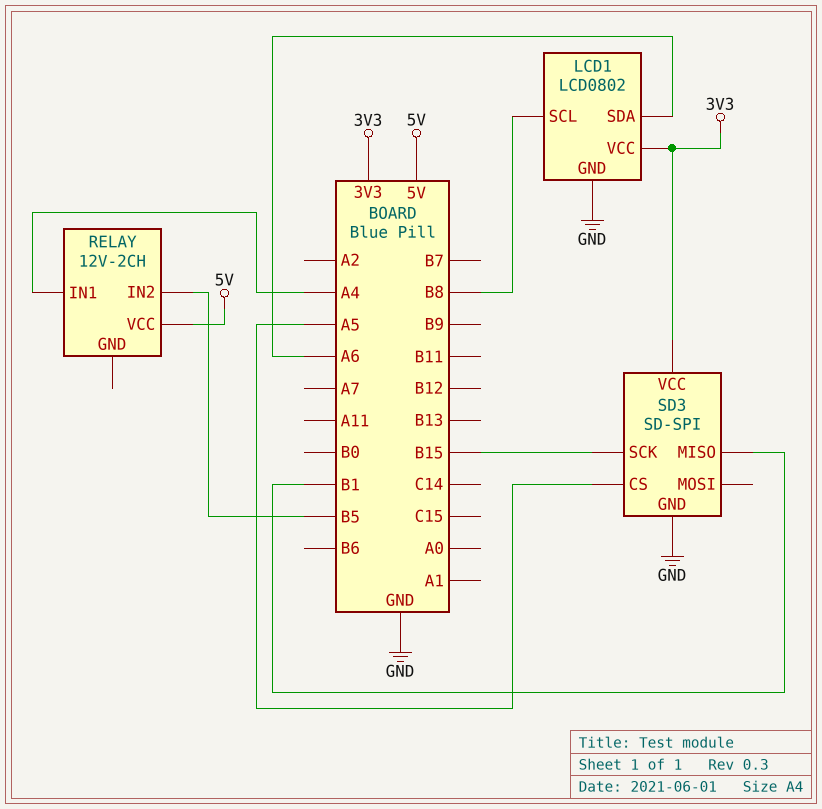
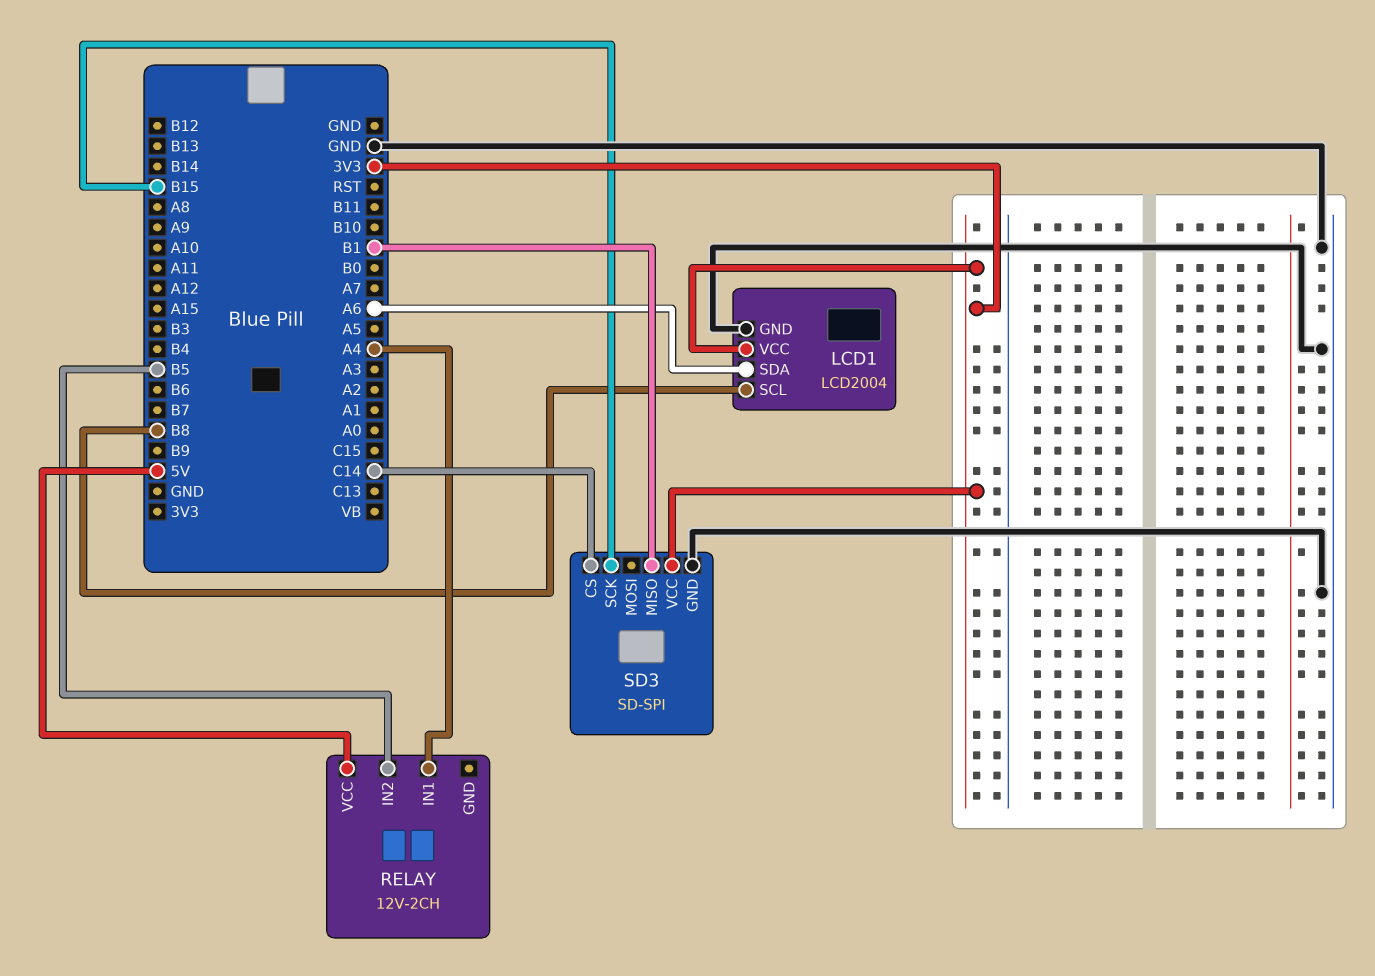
LCD1: LCD0802 -> LCD2004
SD3 pin CS: A5 -> C14

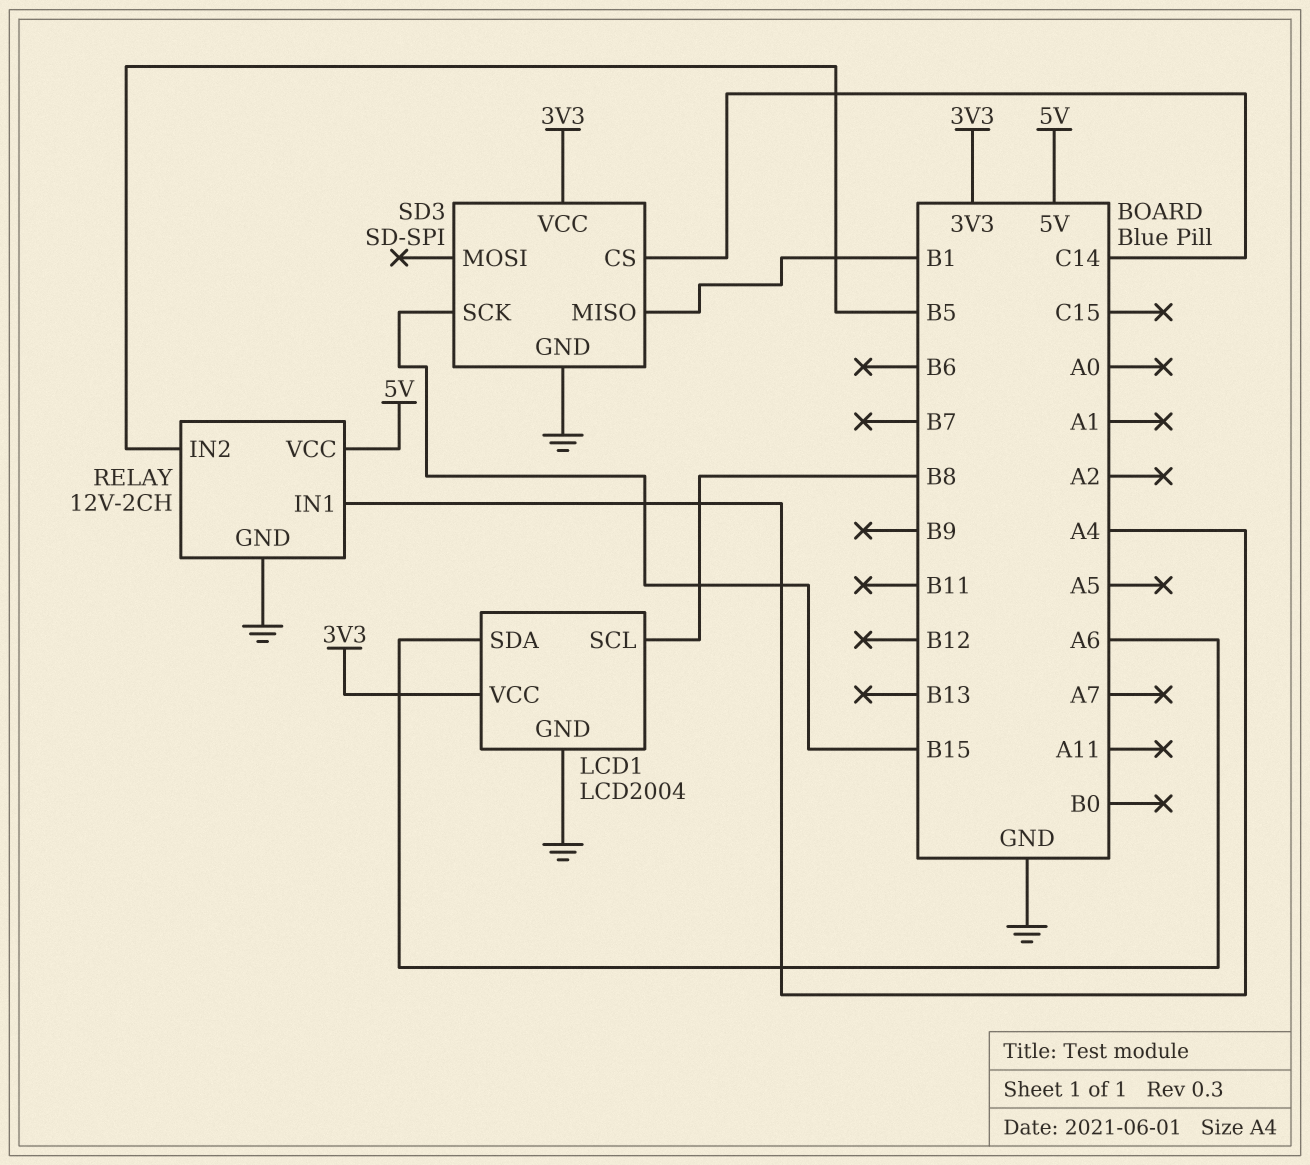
RELAY pin GND: none -> GND

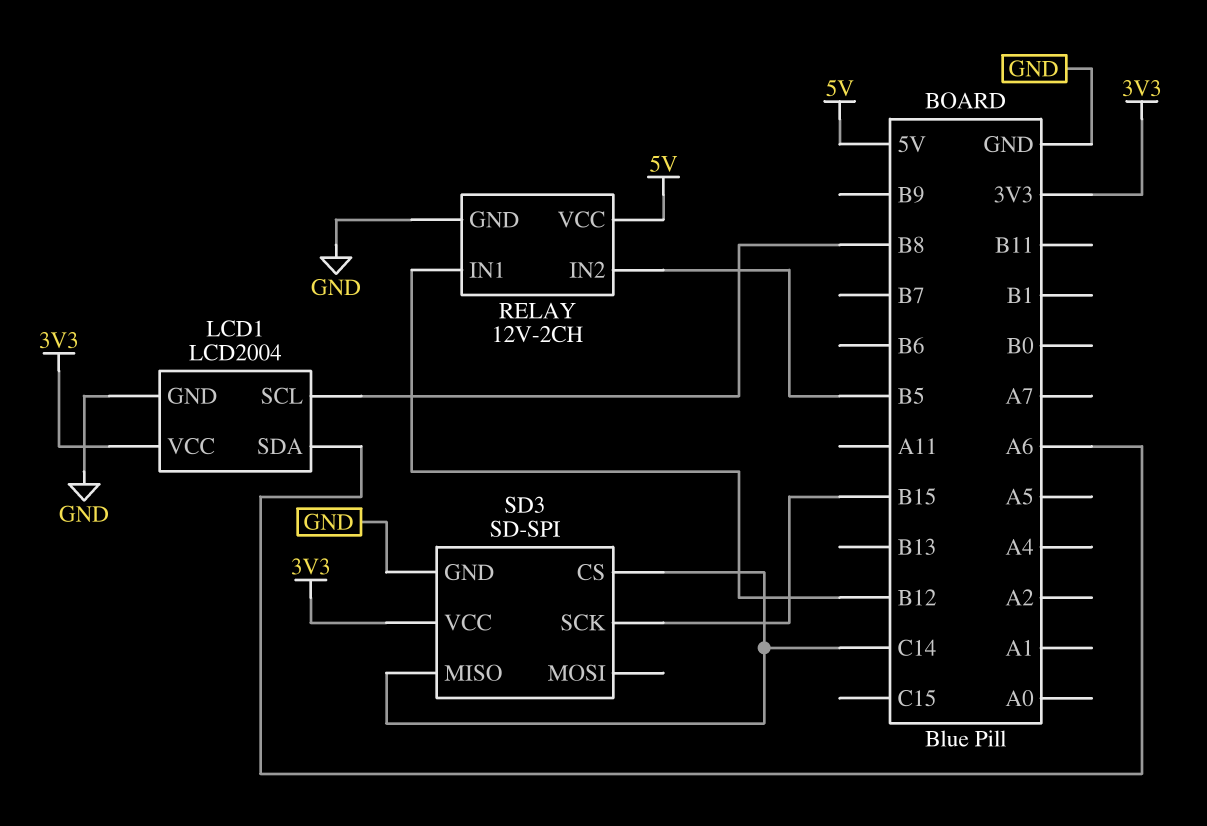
RELAY pin IN1: A4 -> B12
SD3 pin MISO: B1 -> C14

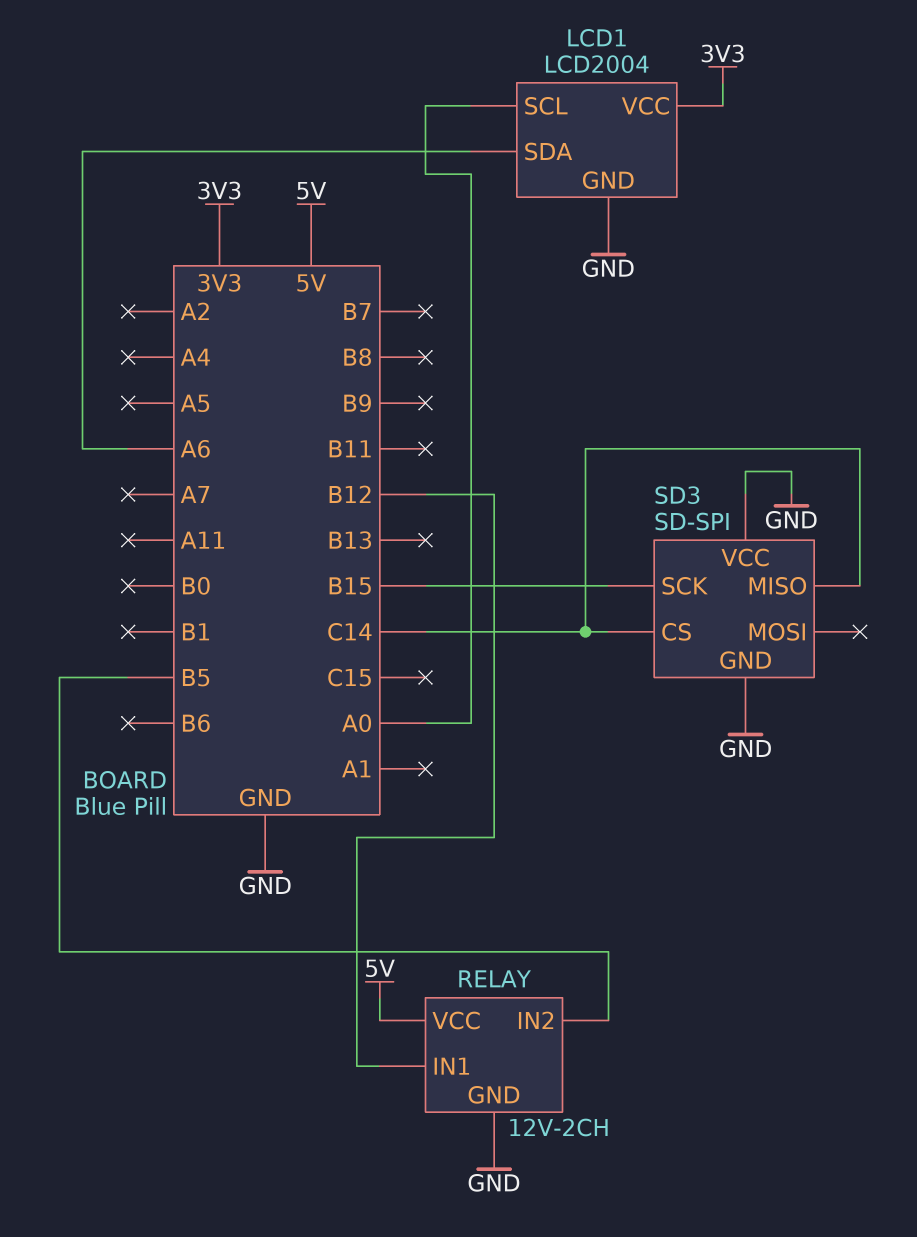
LCD1 pin SCL: B8 -> A0
SD3 pin VCC: 3V3 -> GND

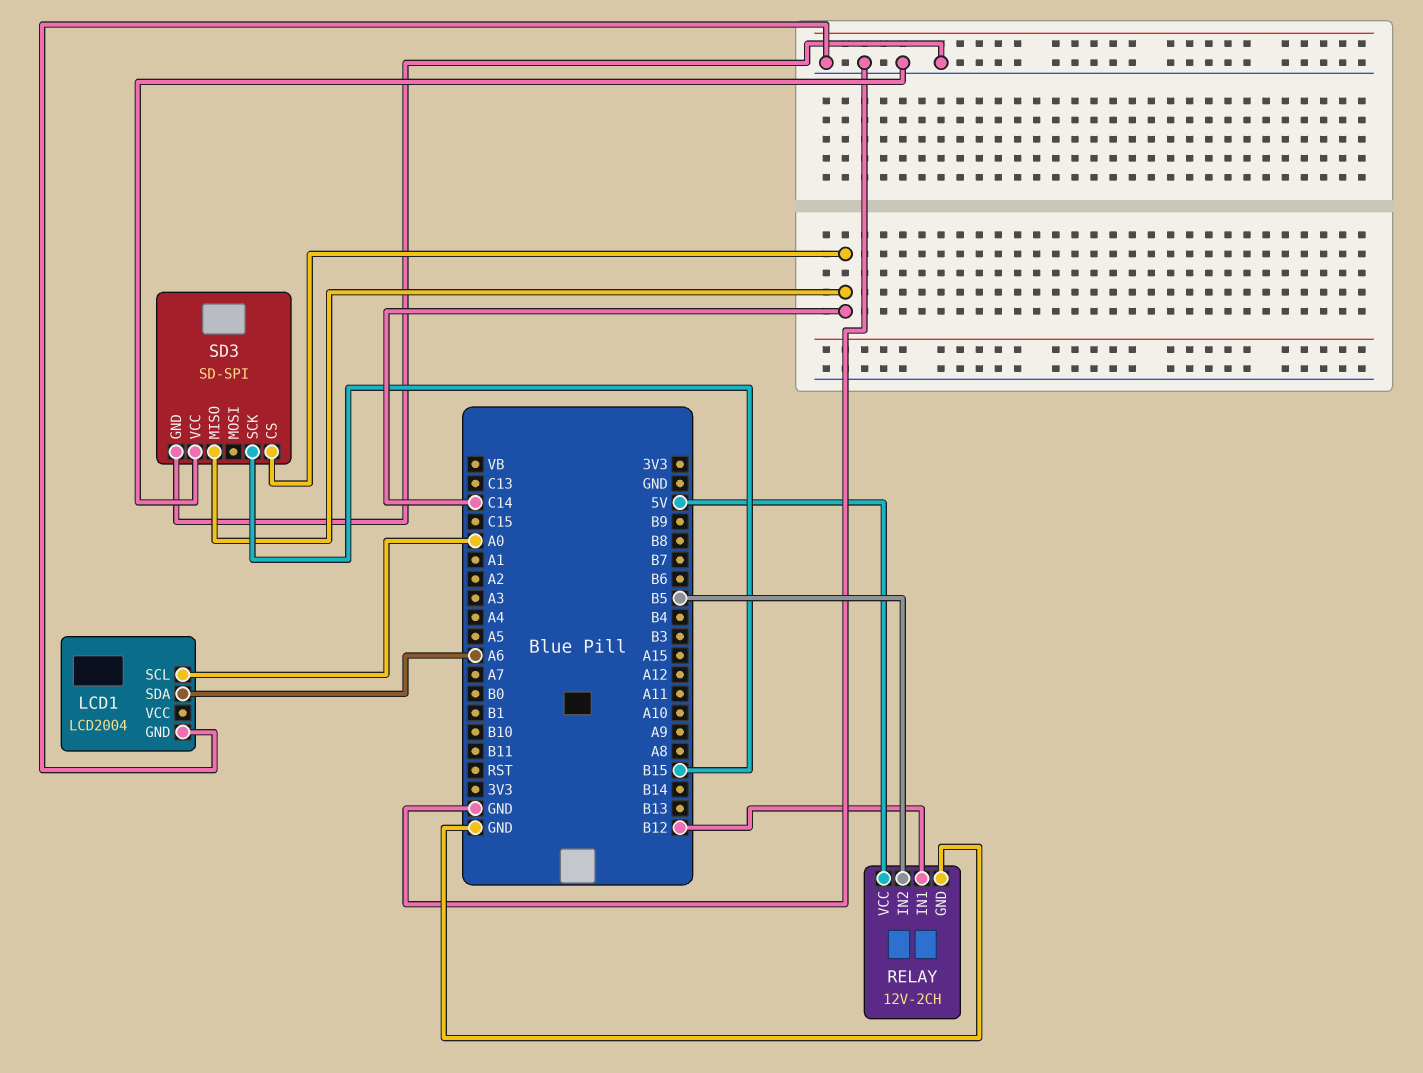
LCD1 pin VCC: 3V3 -> none

